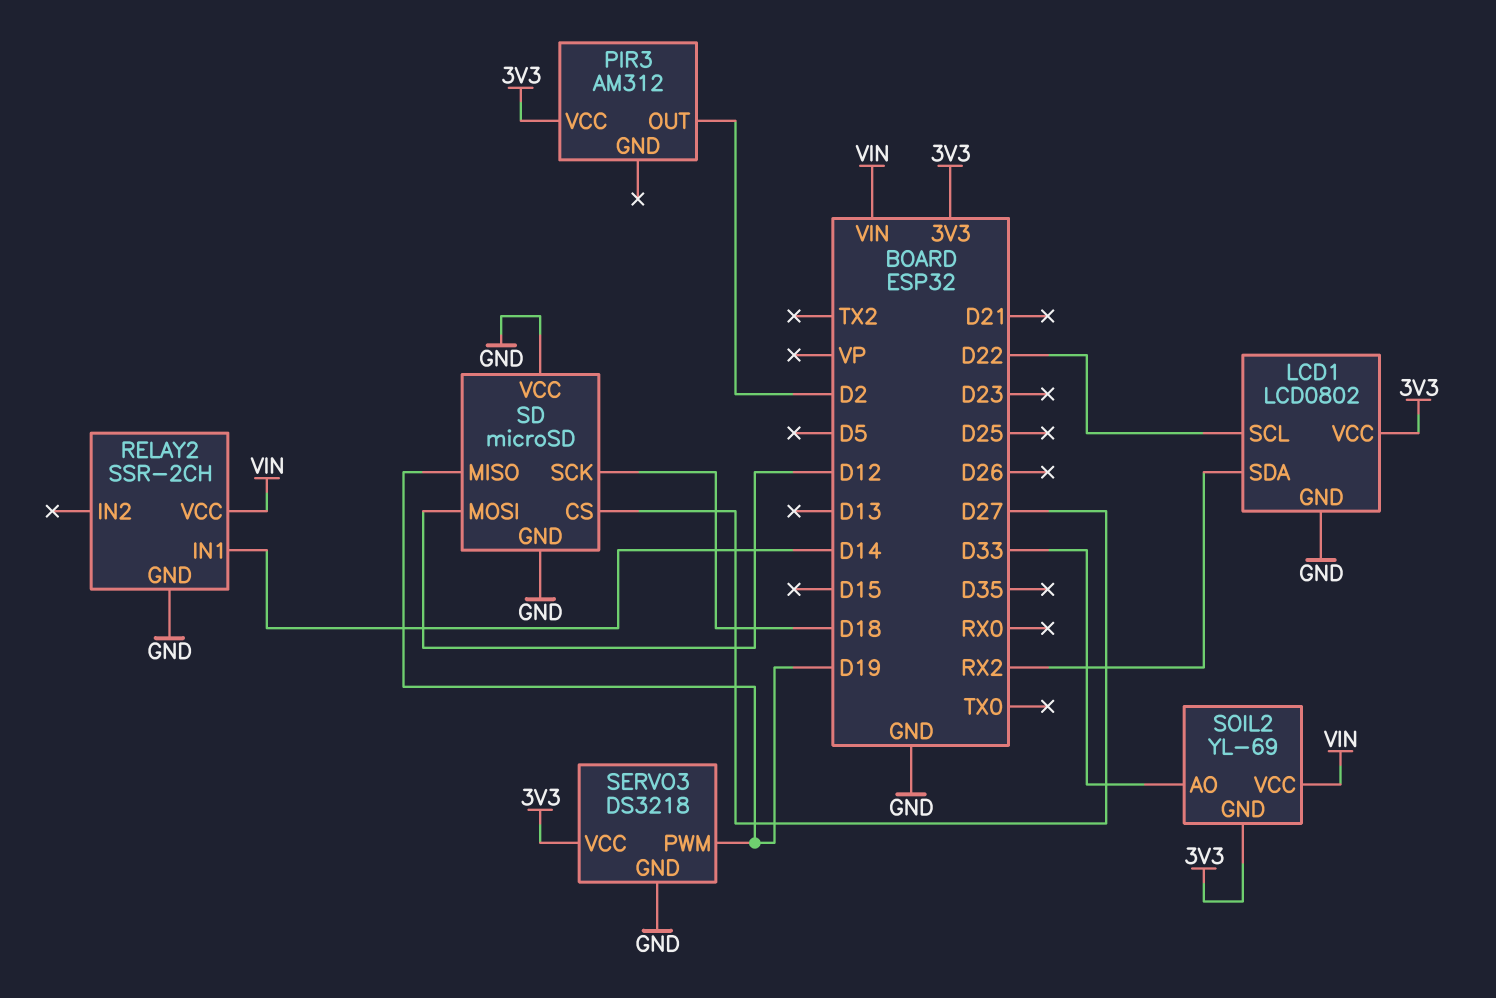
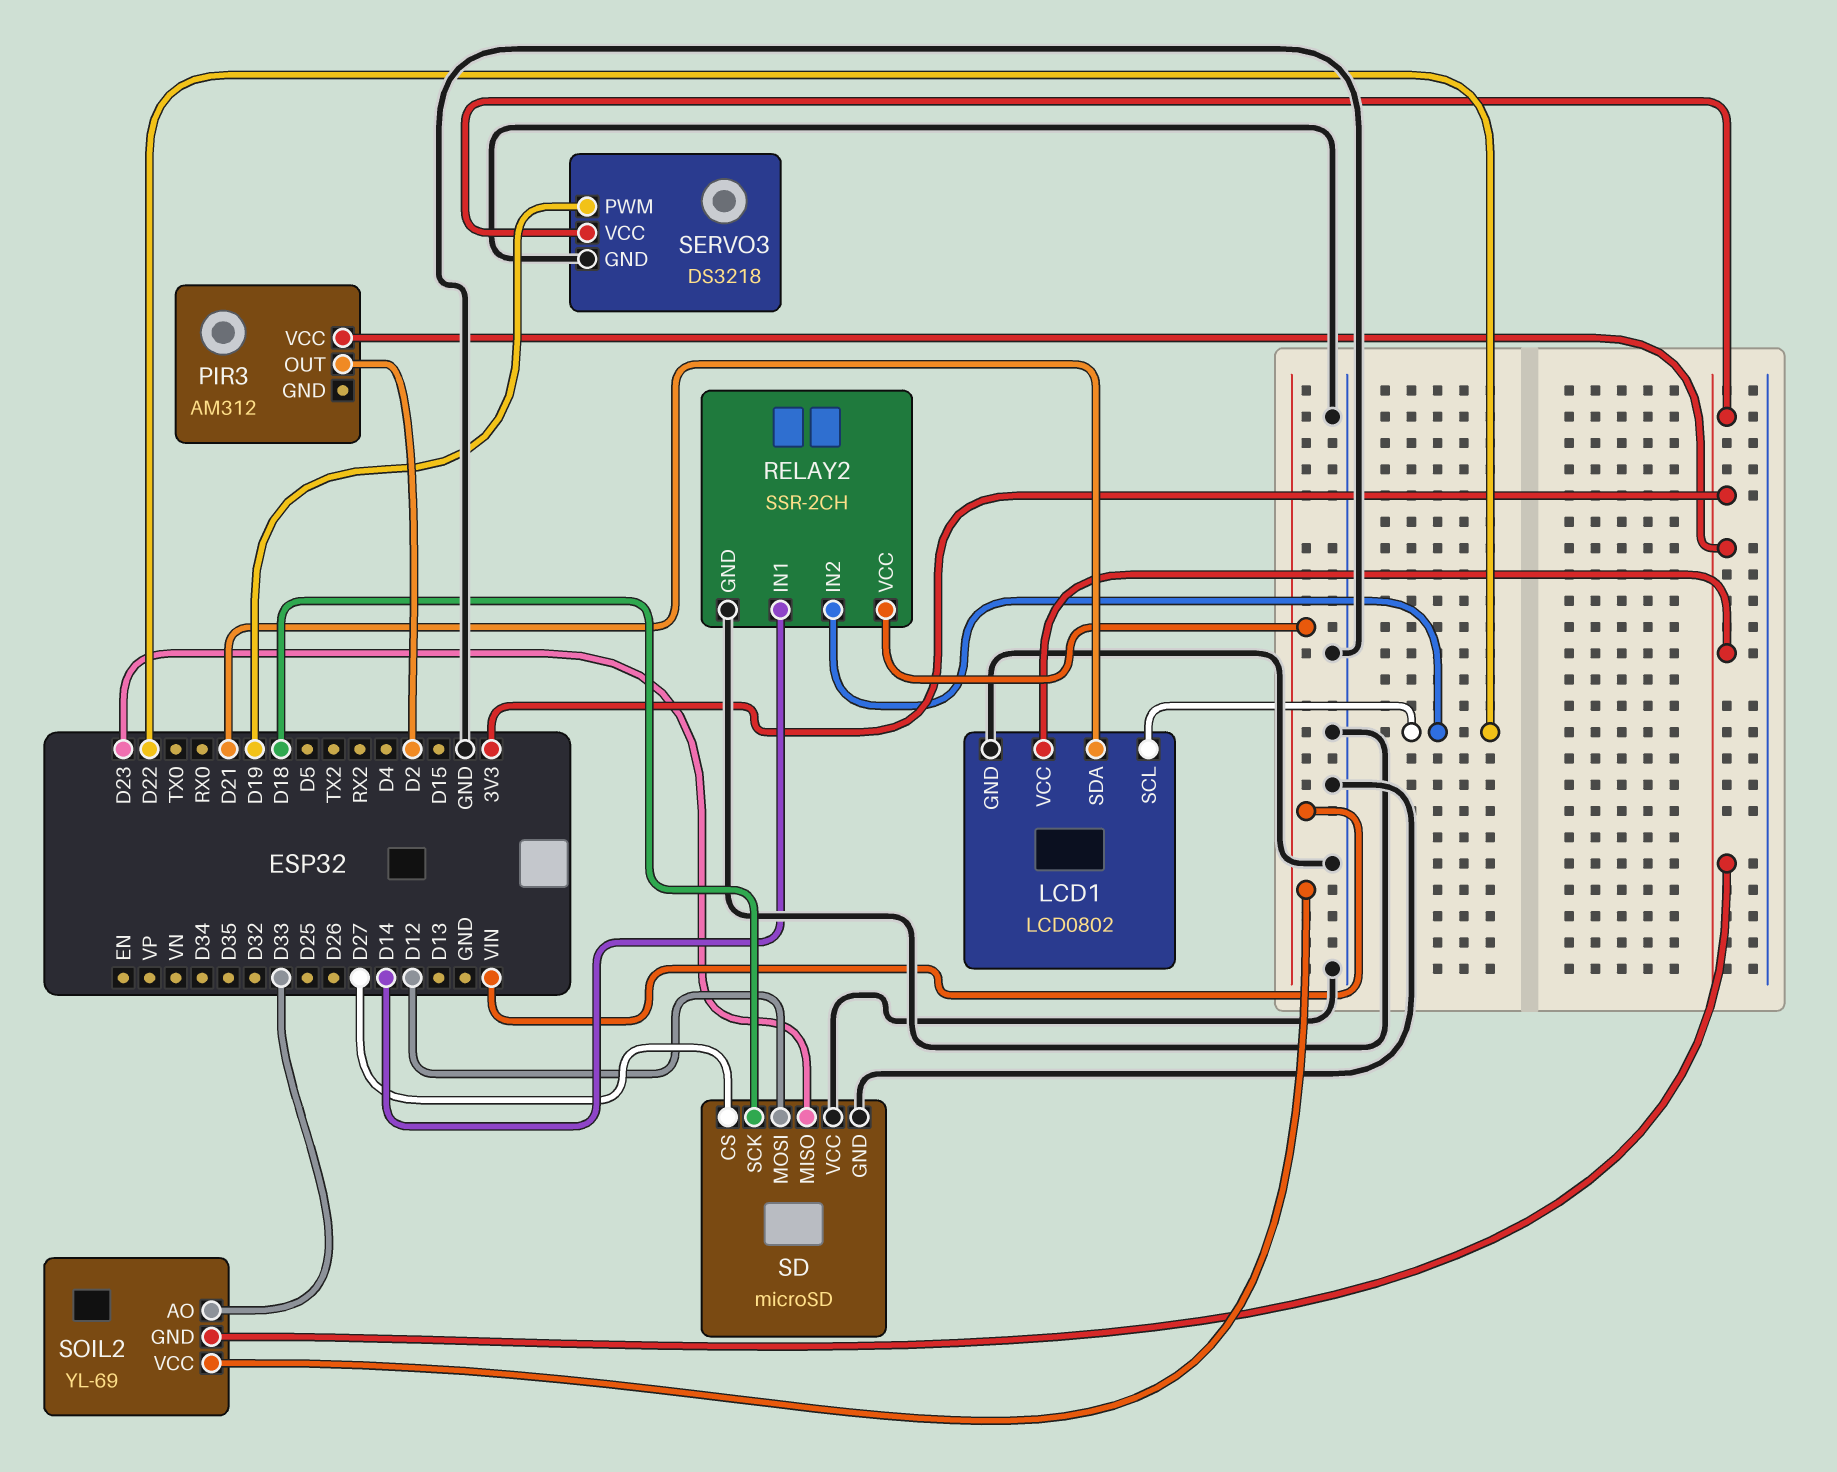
LCD1 pin SDA: RX2 -> D21
RELAY2 pin IN2: none -> D22
SD pin MISO: D19 -> D23

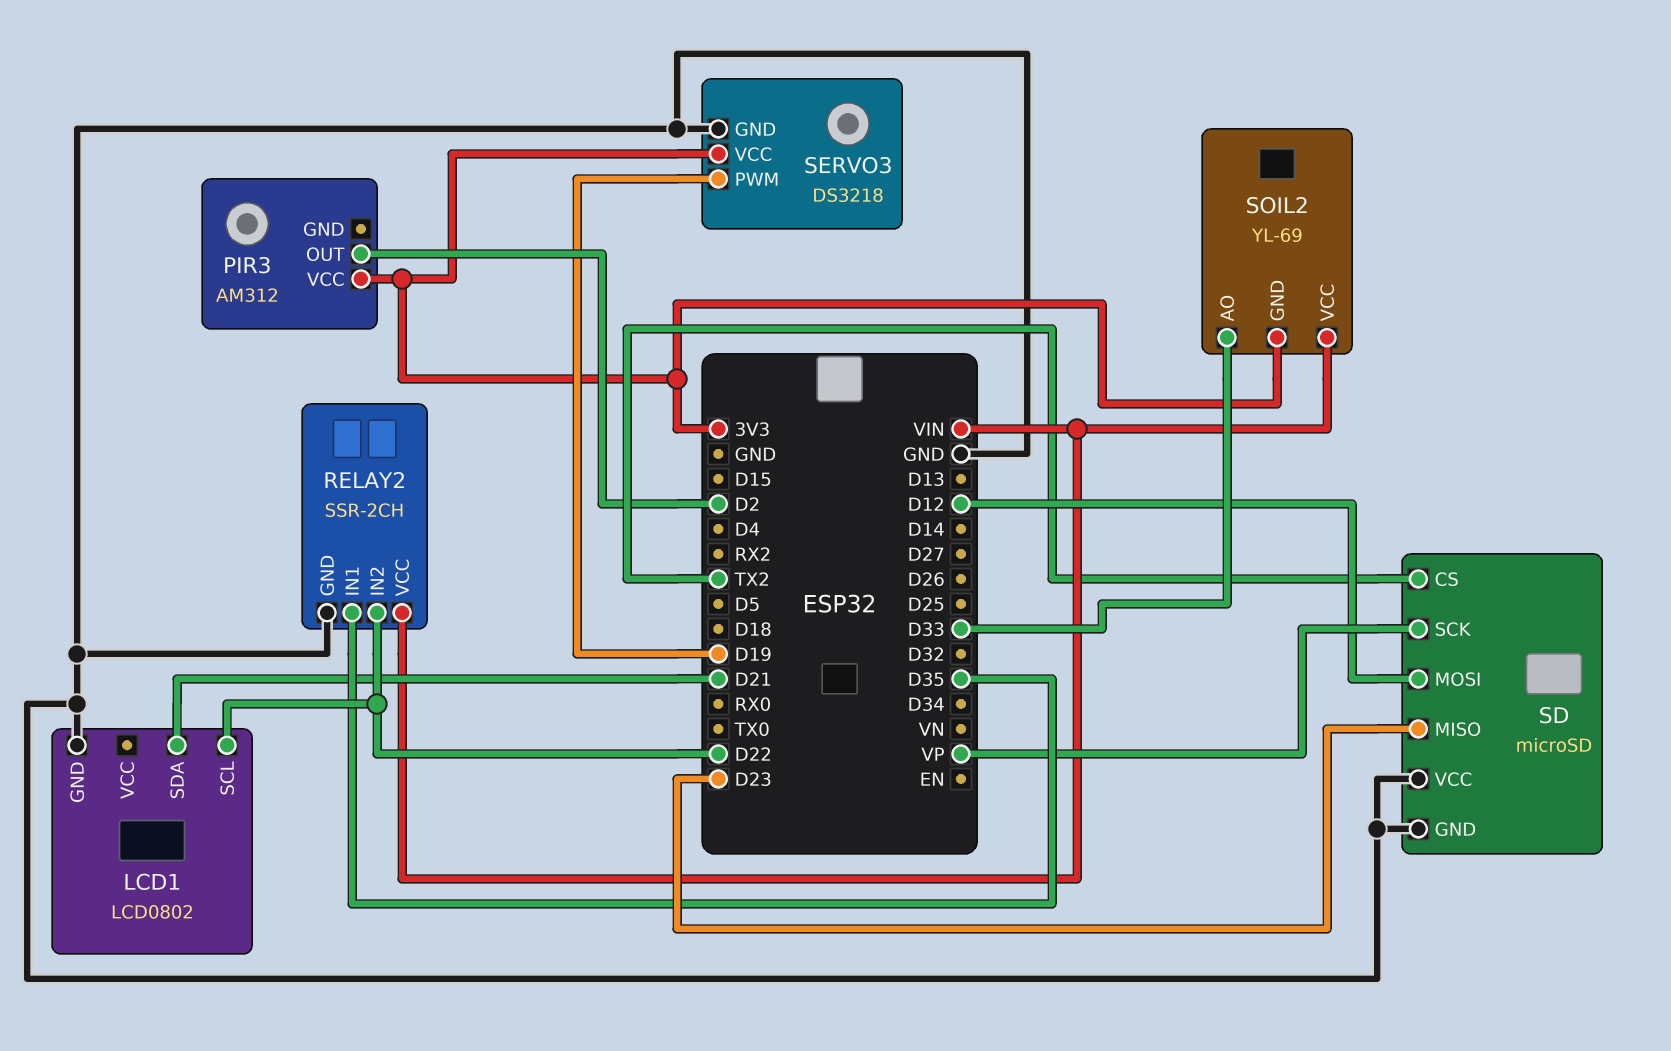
LCD1 pin VCC: 3V3 -> none
RELAY2 pin IN1: D14 -> D35
SD pin CS: D27 -> TX2
SD pin SCK: D18 -> VP

